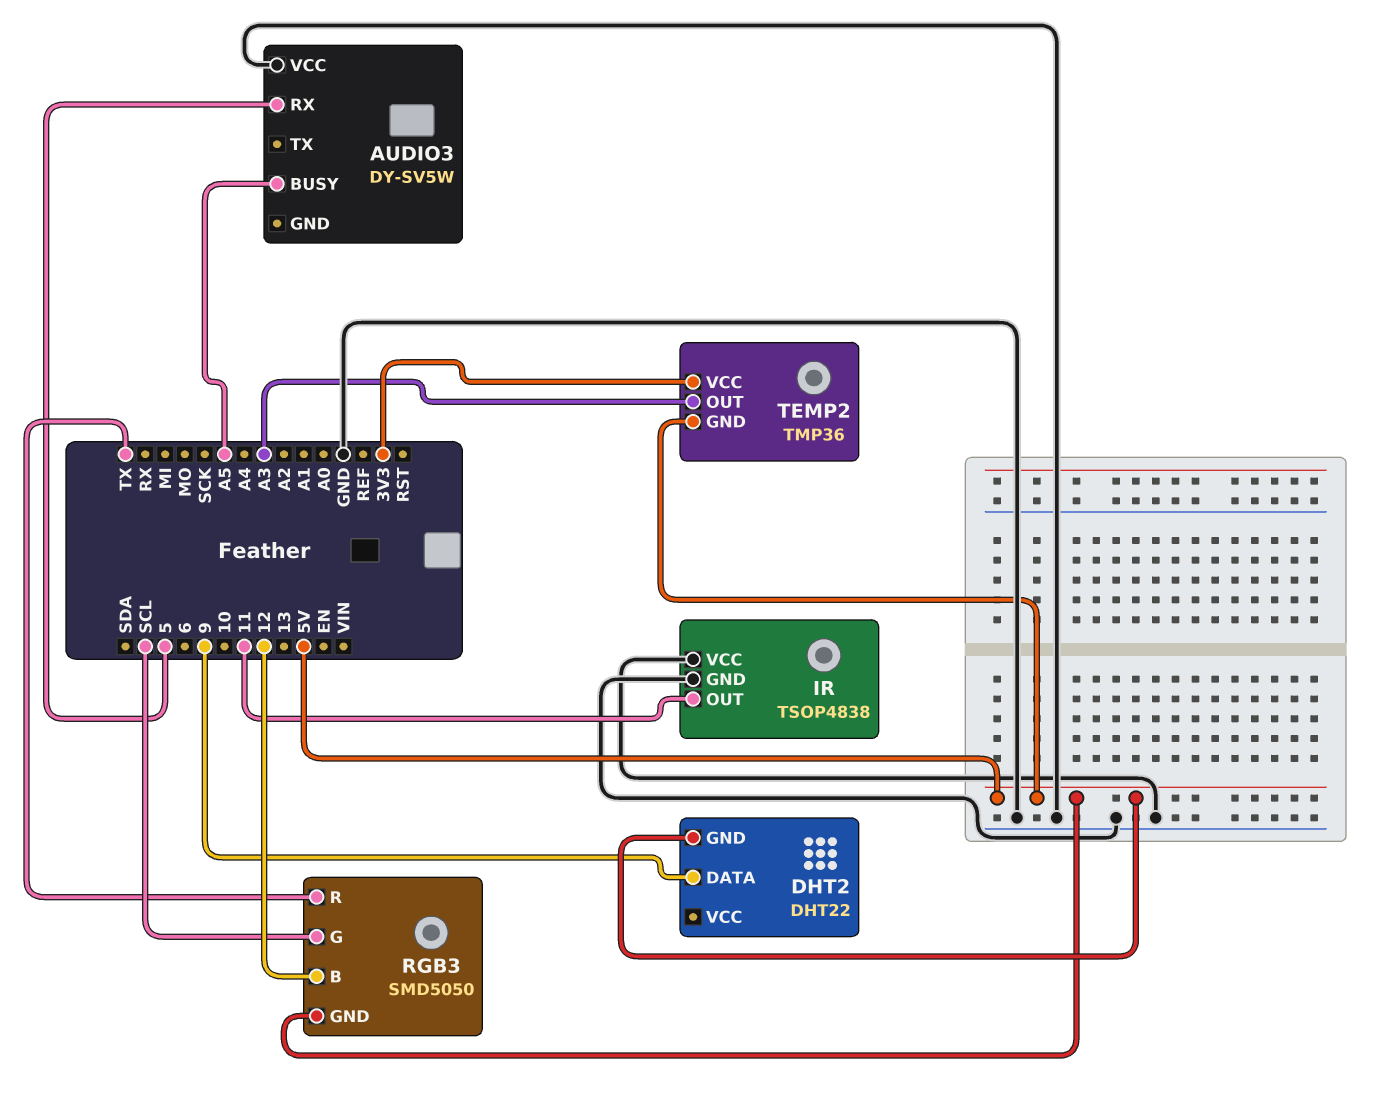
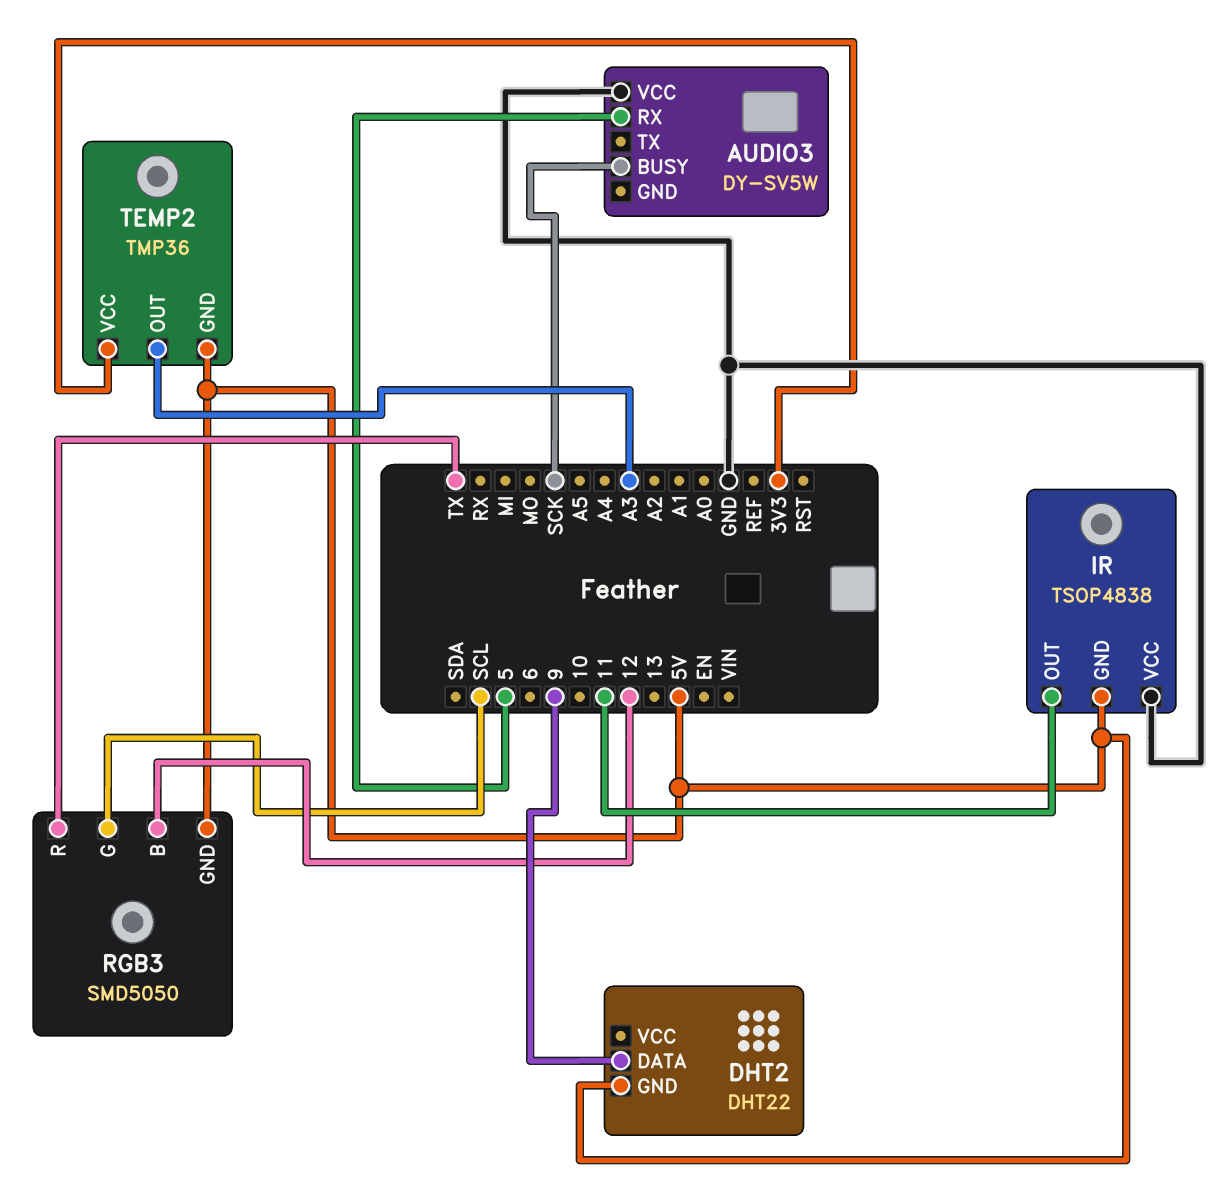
AUDIO3 pin BUSY: A5 -> SCK
IR pin GND: GND -> 5V

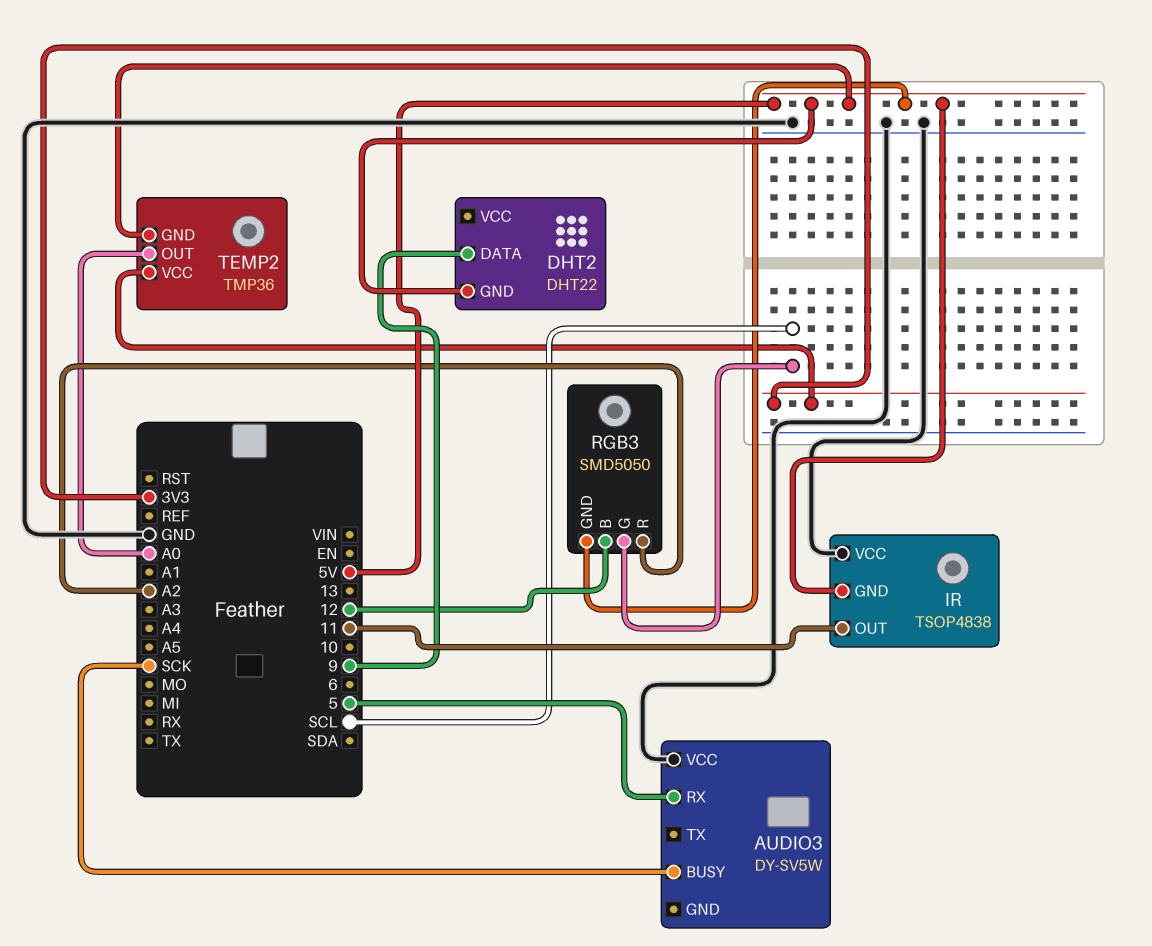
RGB3 pin R: TX -> A2
TEMP2 pin OUT: A3 -> A0

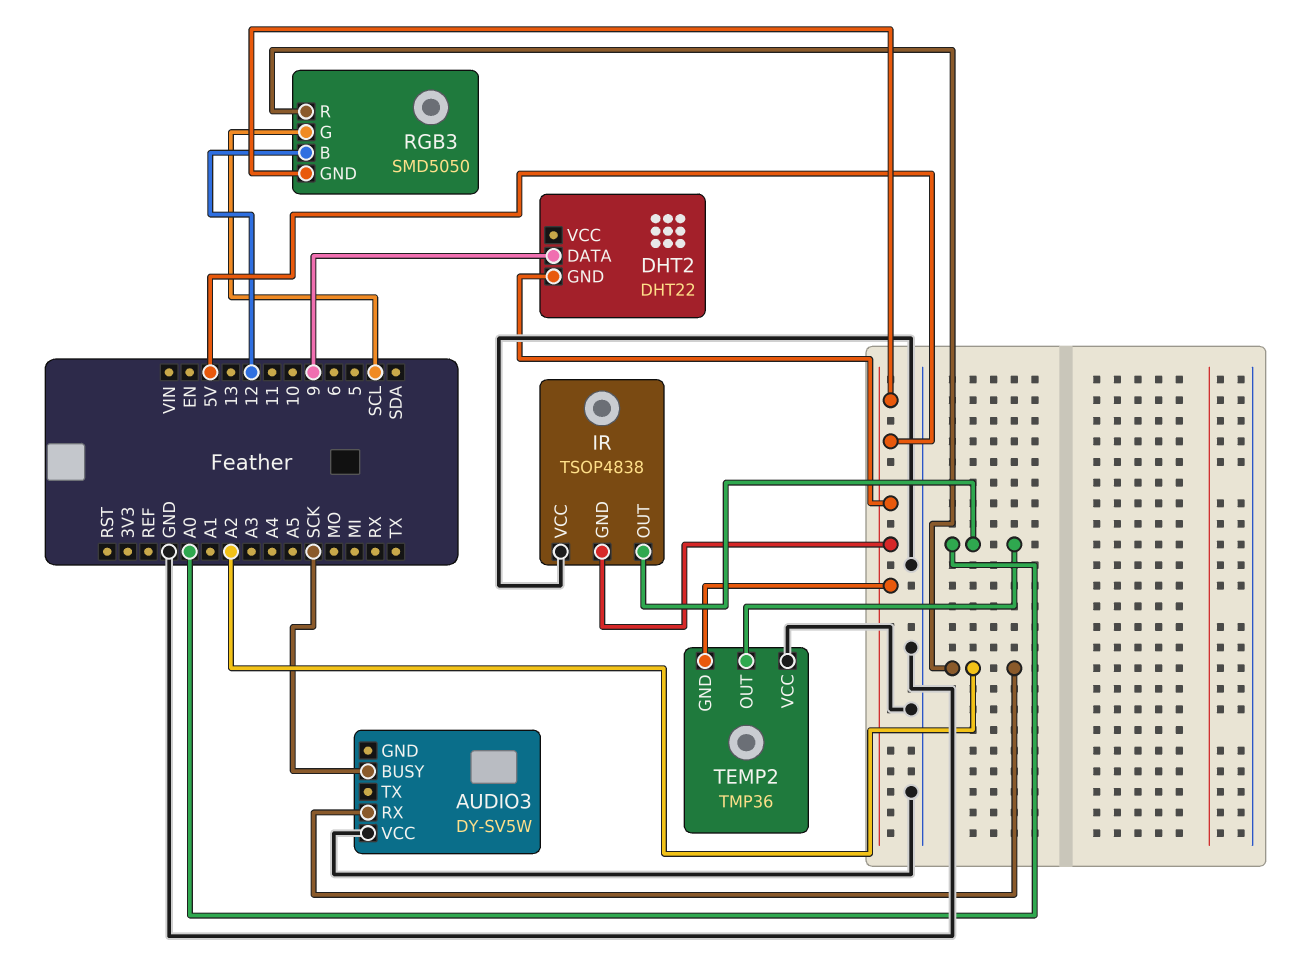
AUDIO3 pin RX: 5 -> A2
IR pin OUT: 11 -> A0
TEMP2 pin VCC: 3V3 -> GND

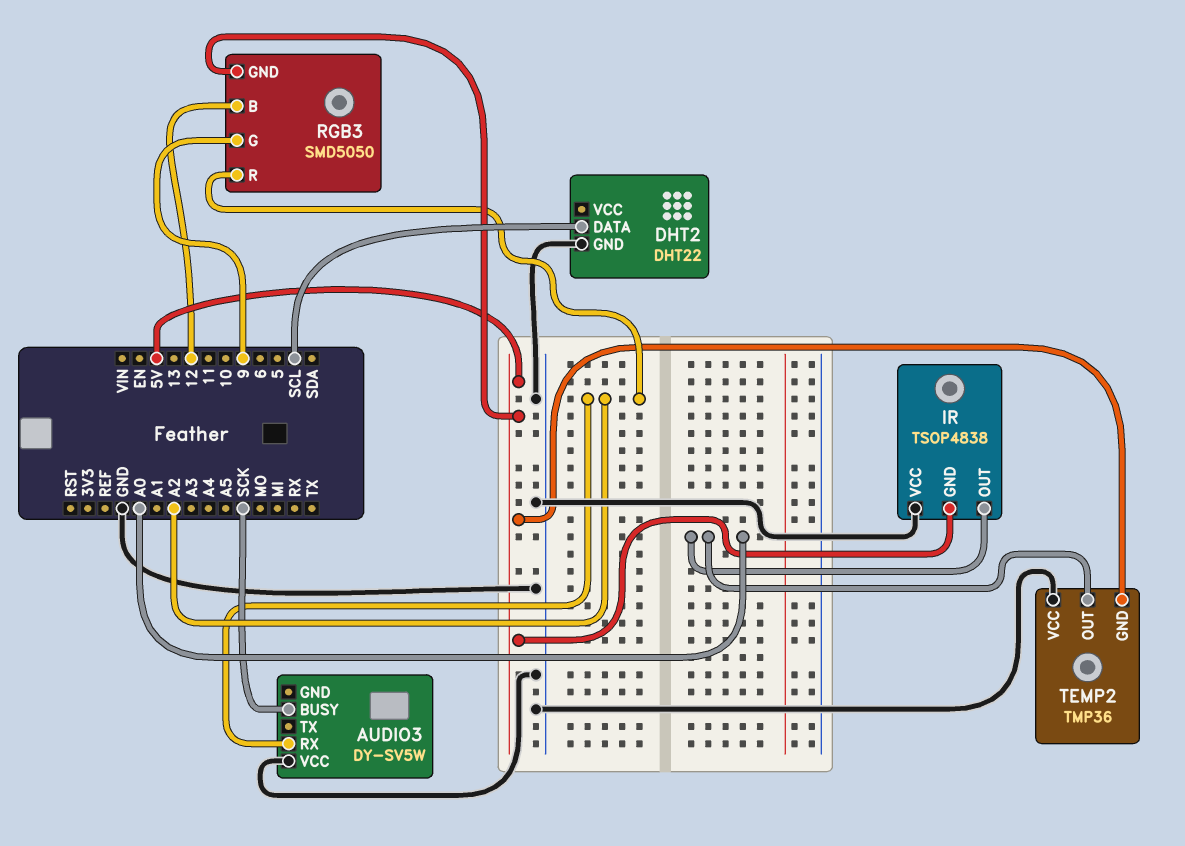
DHT2 pin DATA: 9 -> SCL
DHT2 pin GND: 5V -> GND
RGB3 pin G: SCL -> 9

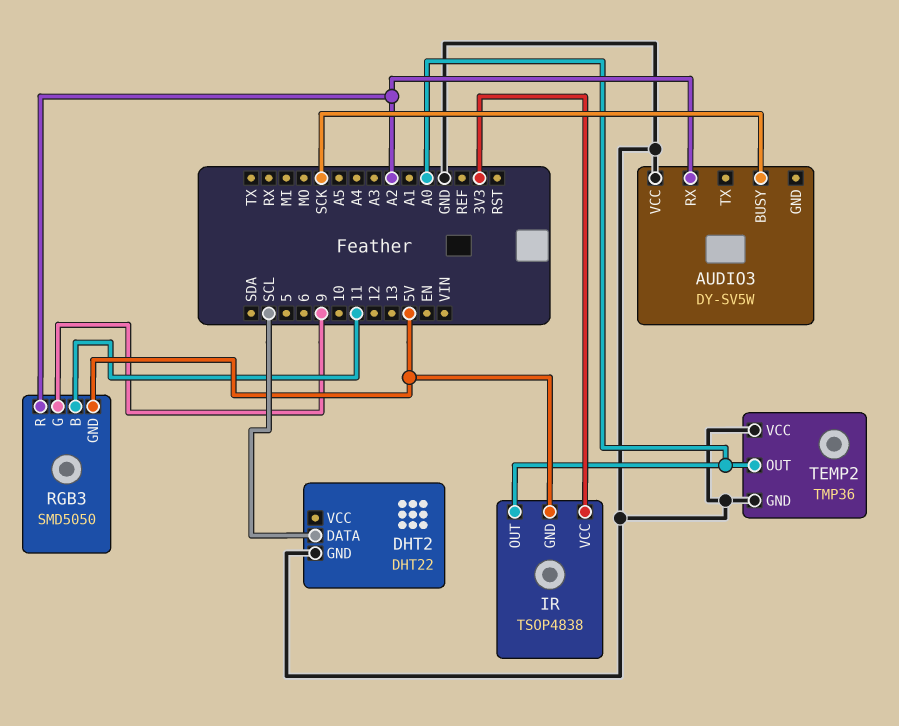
IR pin VCC: GND -> 3V3
RGB3 pin B: 12 -> 11
TEMP2 pin GND: 5V -> GND

